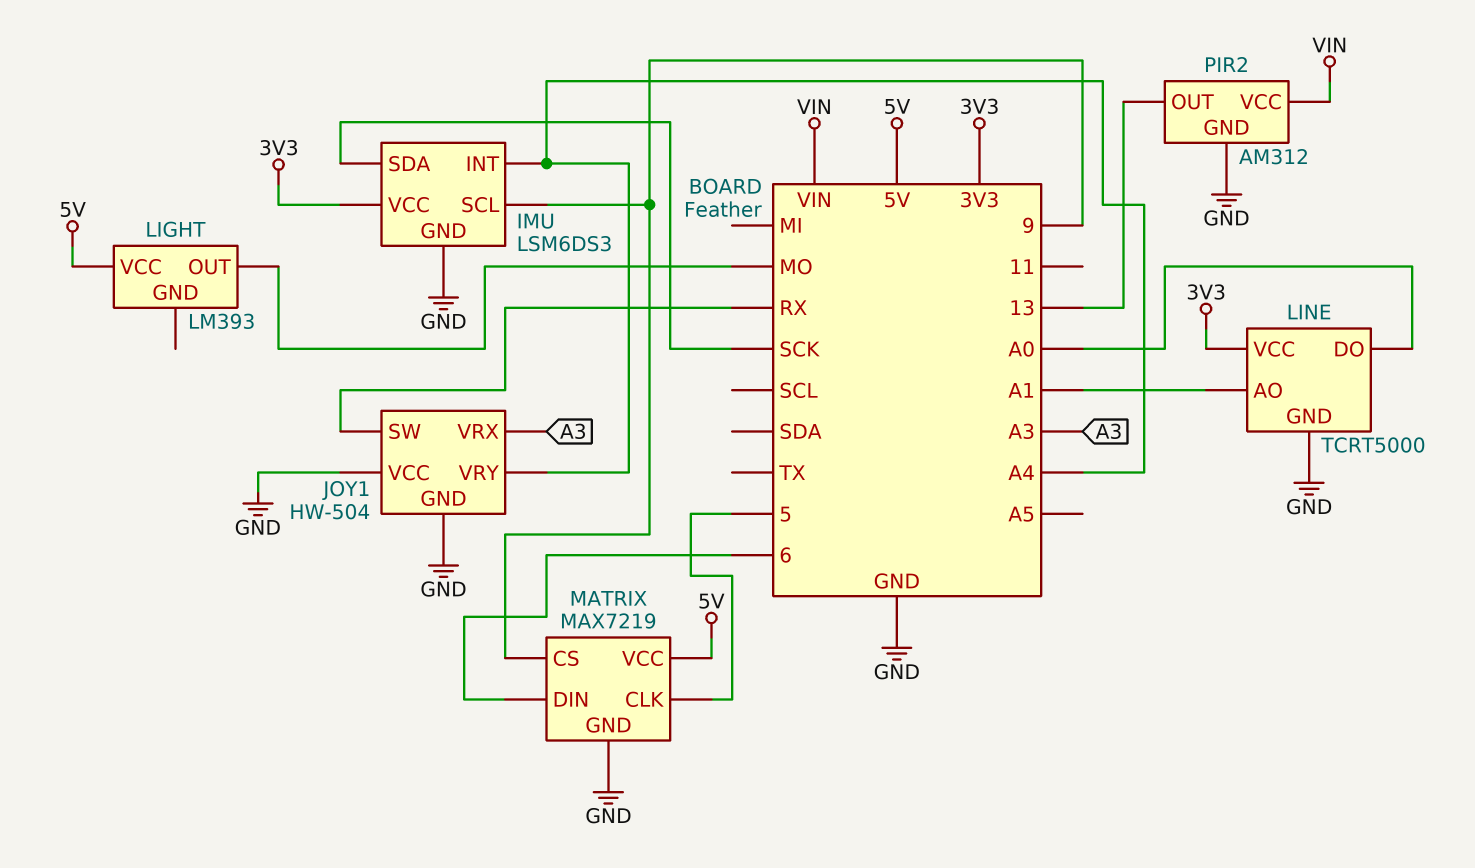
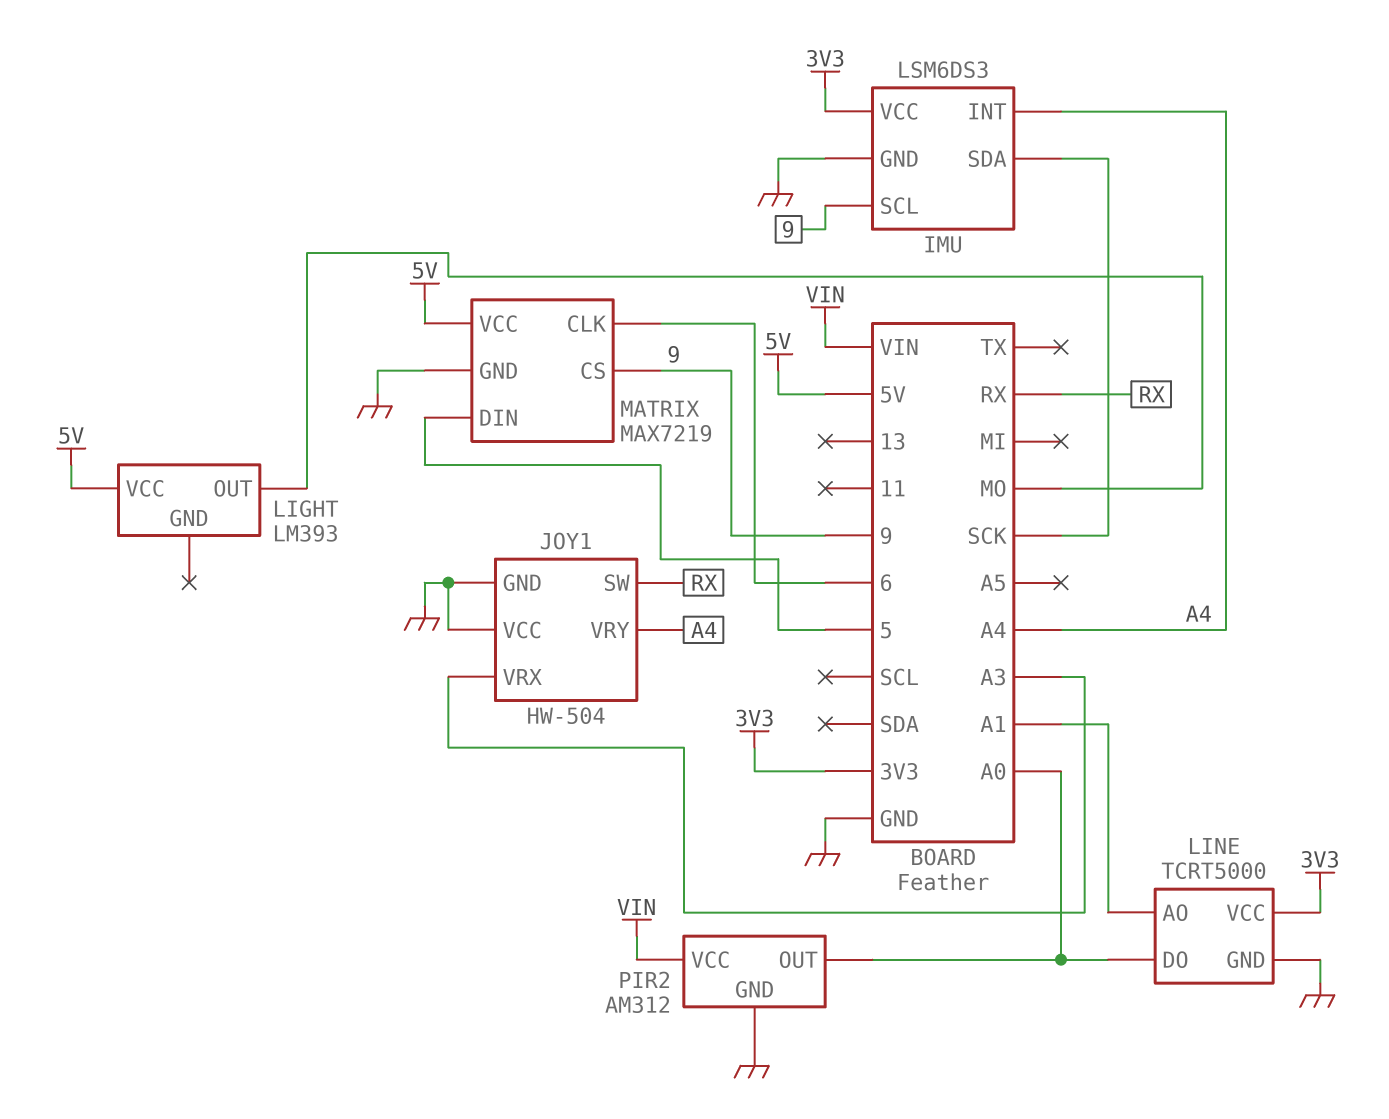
MATRIX pin CLK: 5 -> 6
MATRIX pin DIN: 6 -> 5
PIR2 pin OUT: 13 -> A0

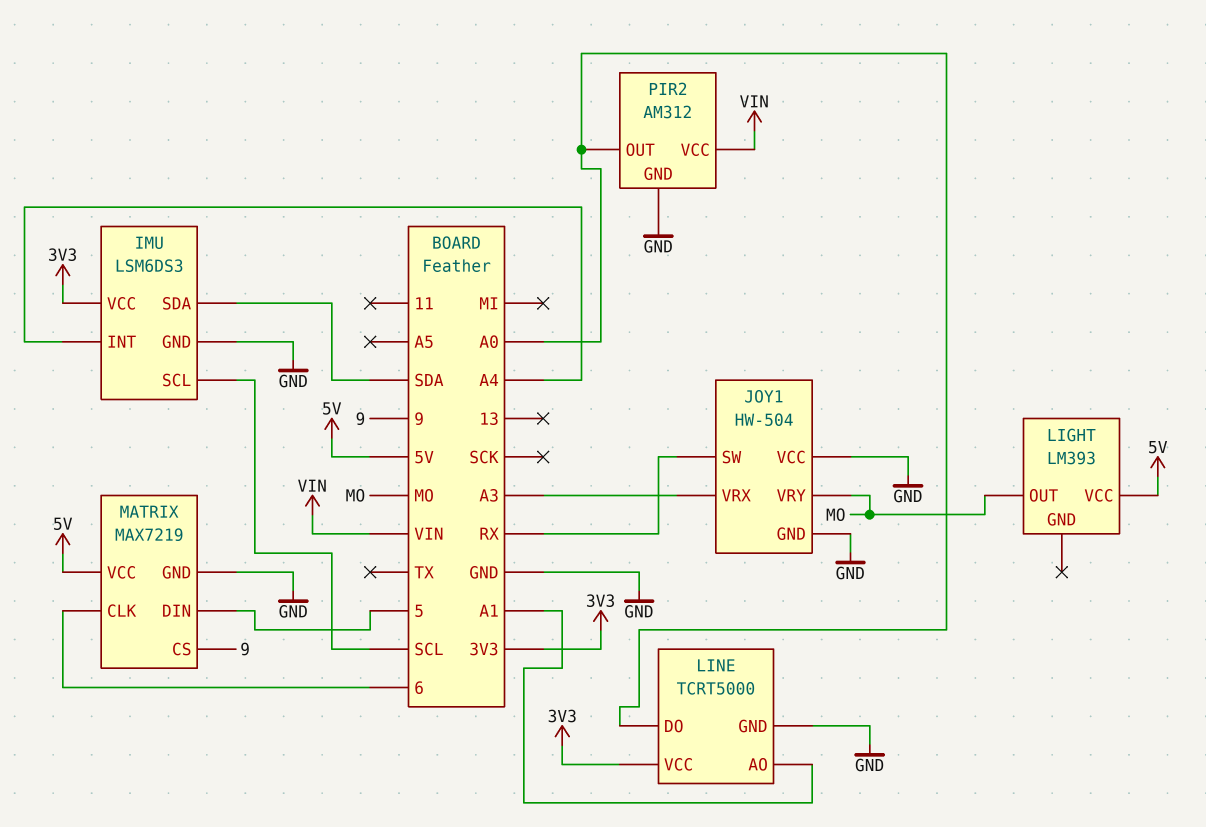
IMU pin SCL: 9 -> SCL
IMU pin SDA: SCK -> SDA
JOY1 pin VRY: A4 -> MO

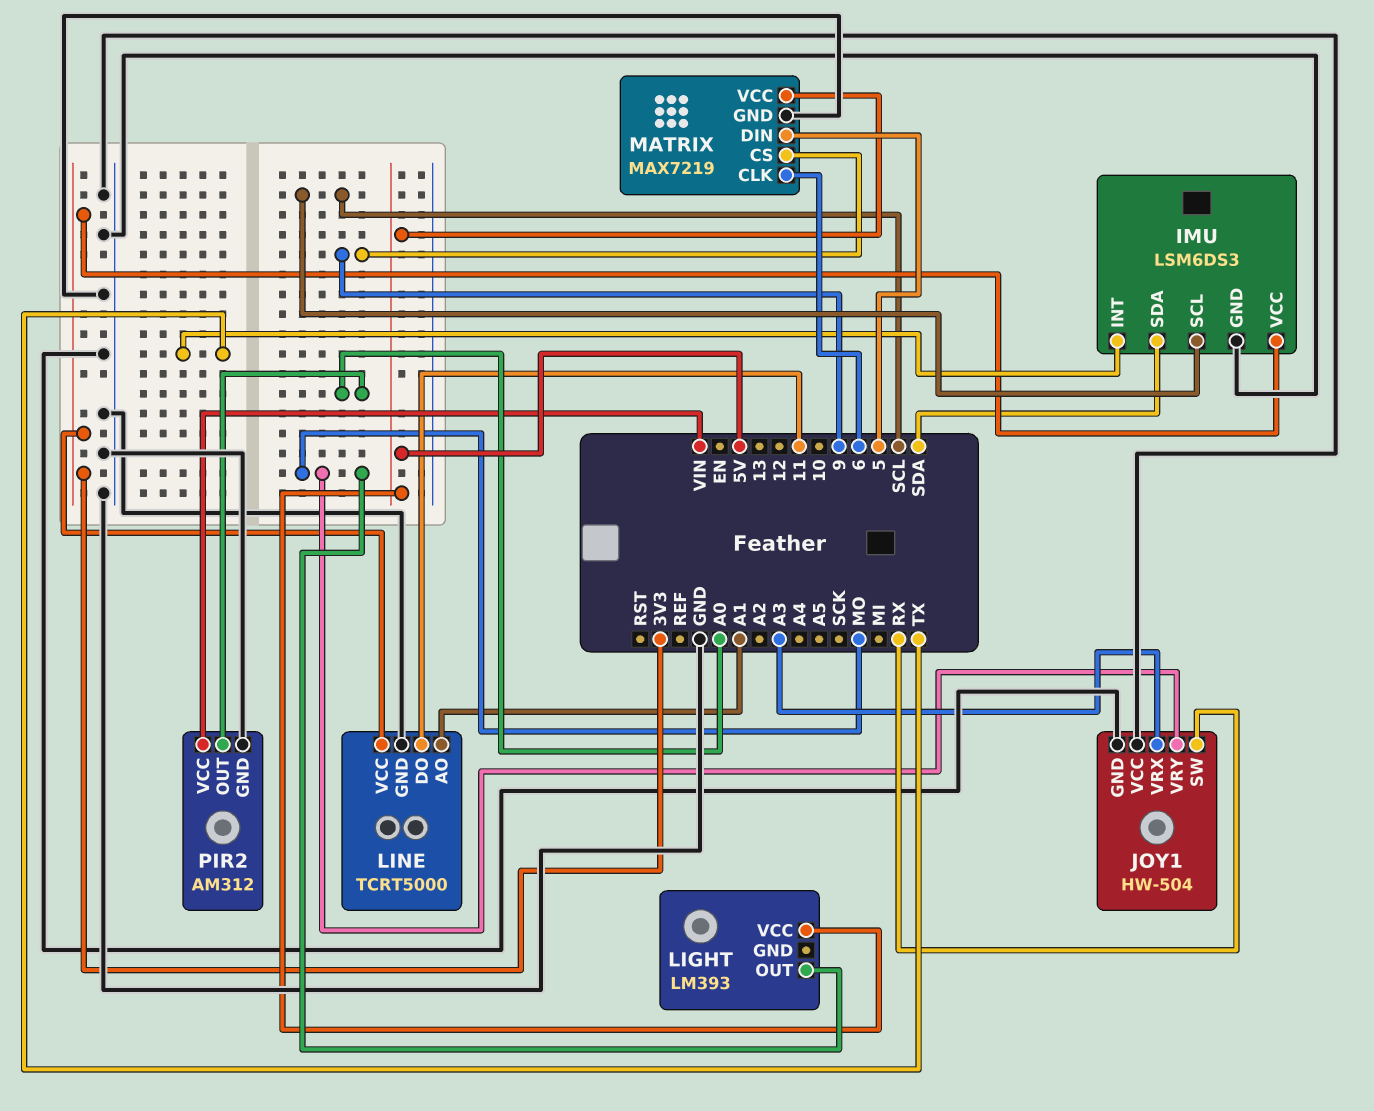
IMU pin INT: A4 -> TX
LINE pin DO: A0 -> 11

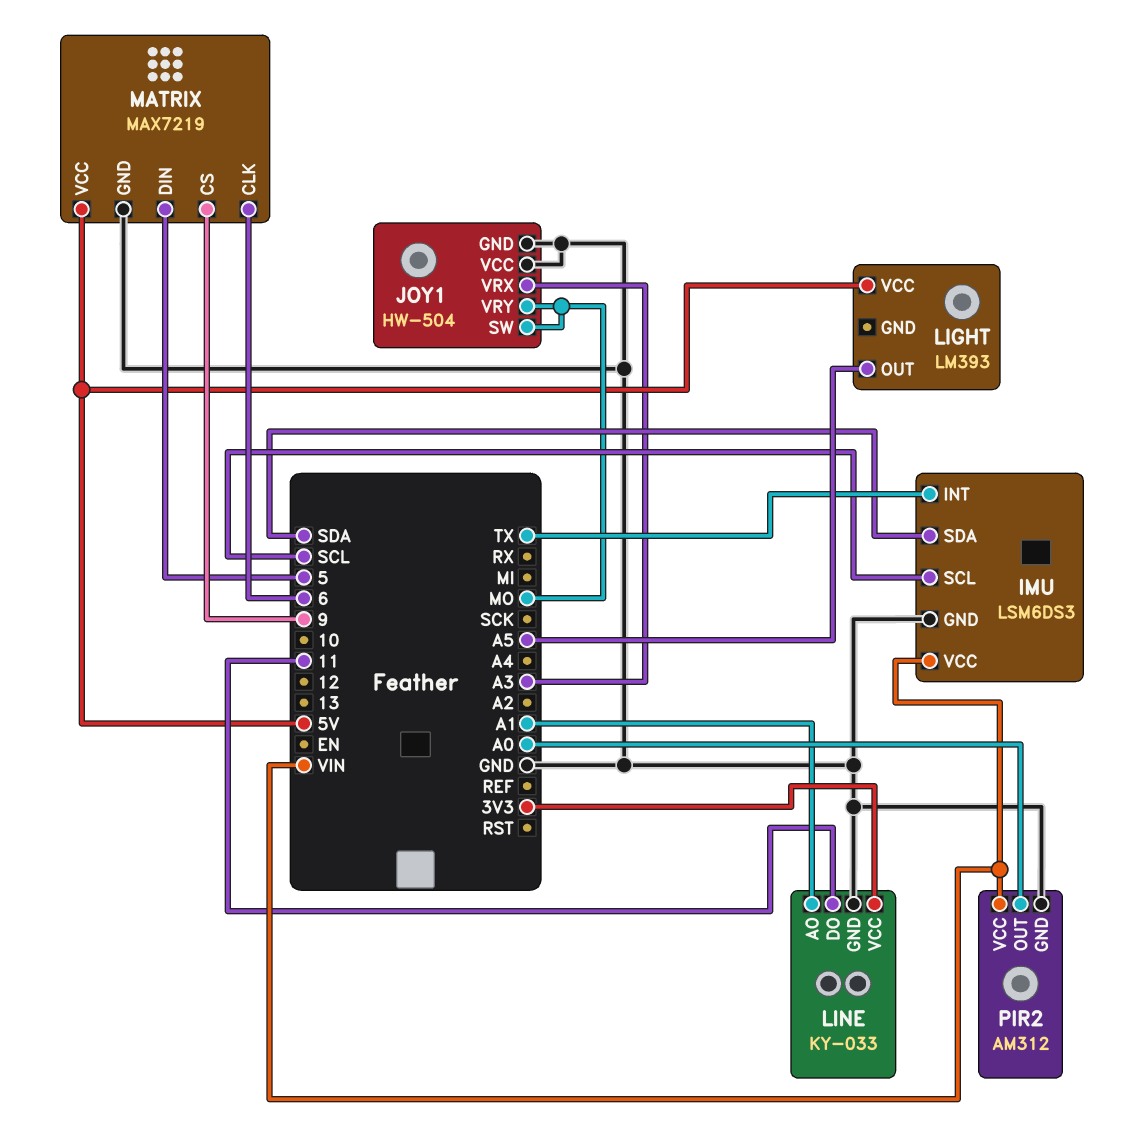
IMU pin VCC: 3V3 -> VIN
JOY1 pin SW: RX -> MO
LIGHT pin OUT: MO -> A5
LINE: TCRT5000 -> KY-033

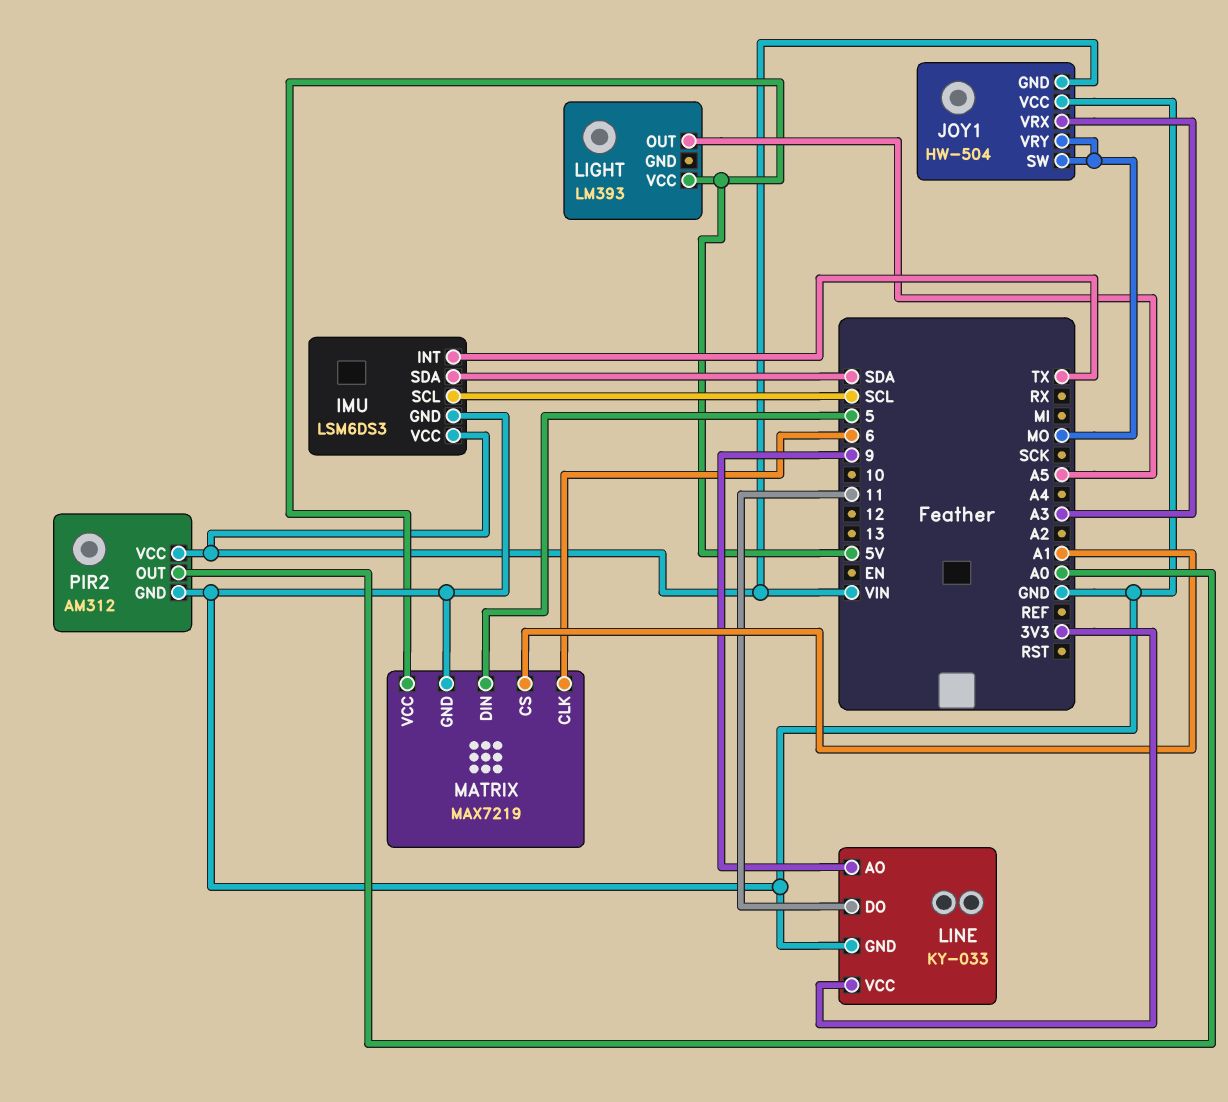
JOY1 pin GND: GND -> VIN
LINE pin AO: A1 -> 9
MATRIX pin CS: 9 -> A1

